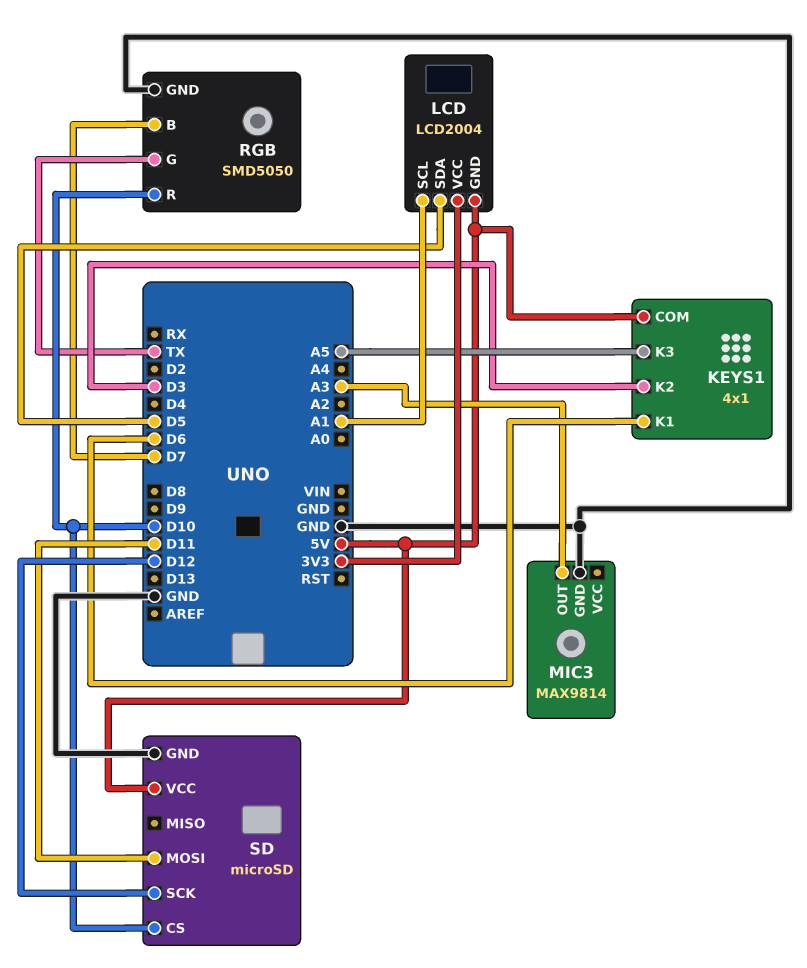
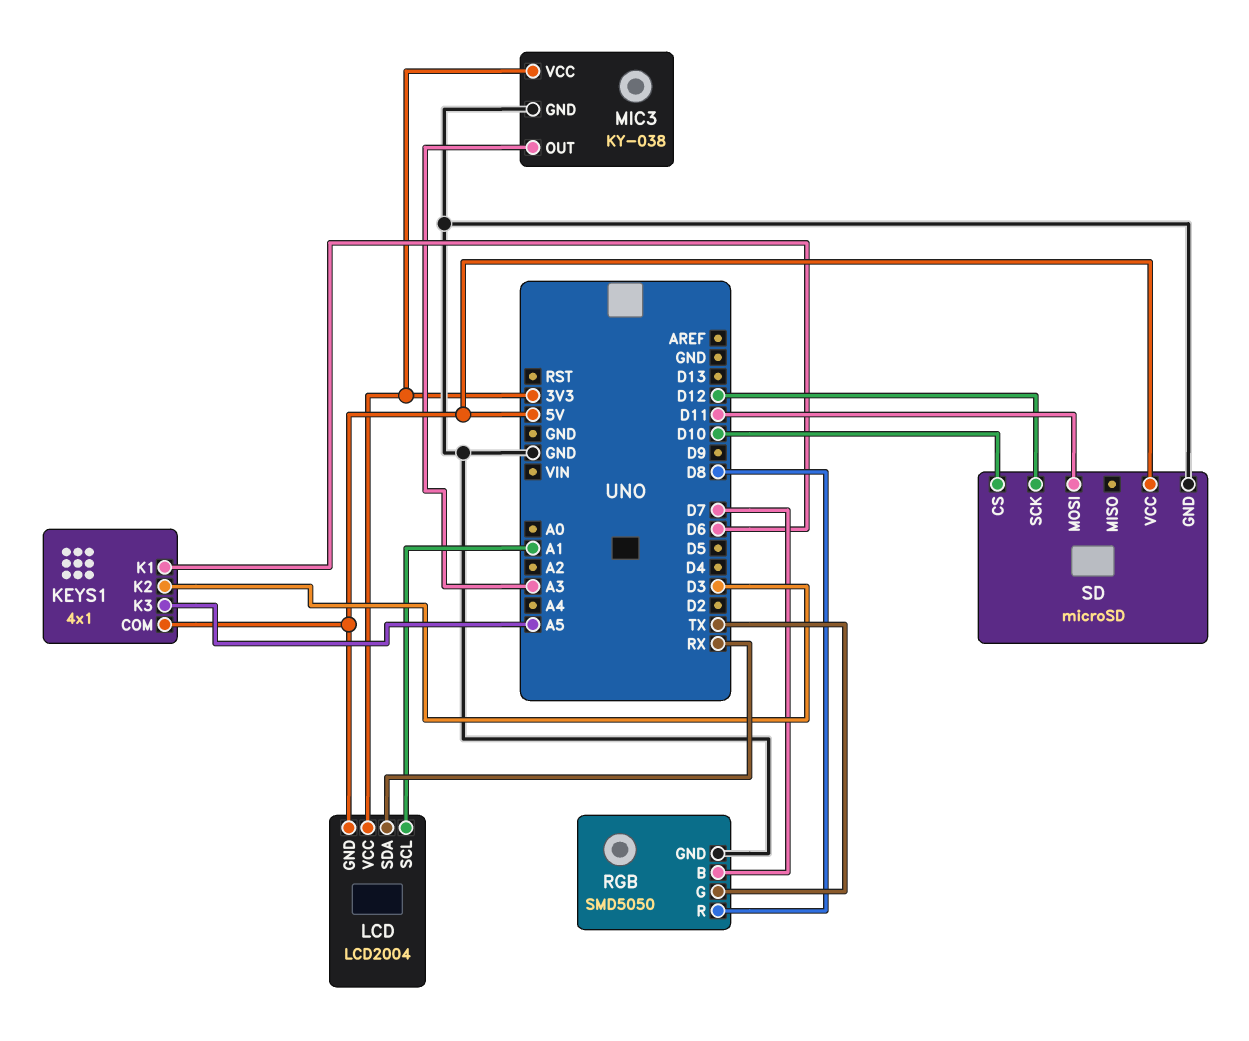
LCD pin SDA: D5 -> RX
MIC3: MAX9814 -> KY-038
MIC3 pin VCC: none -> 3V3
RGB pin R: D10 -> D8

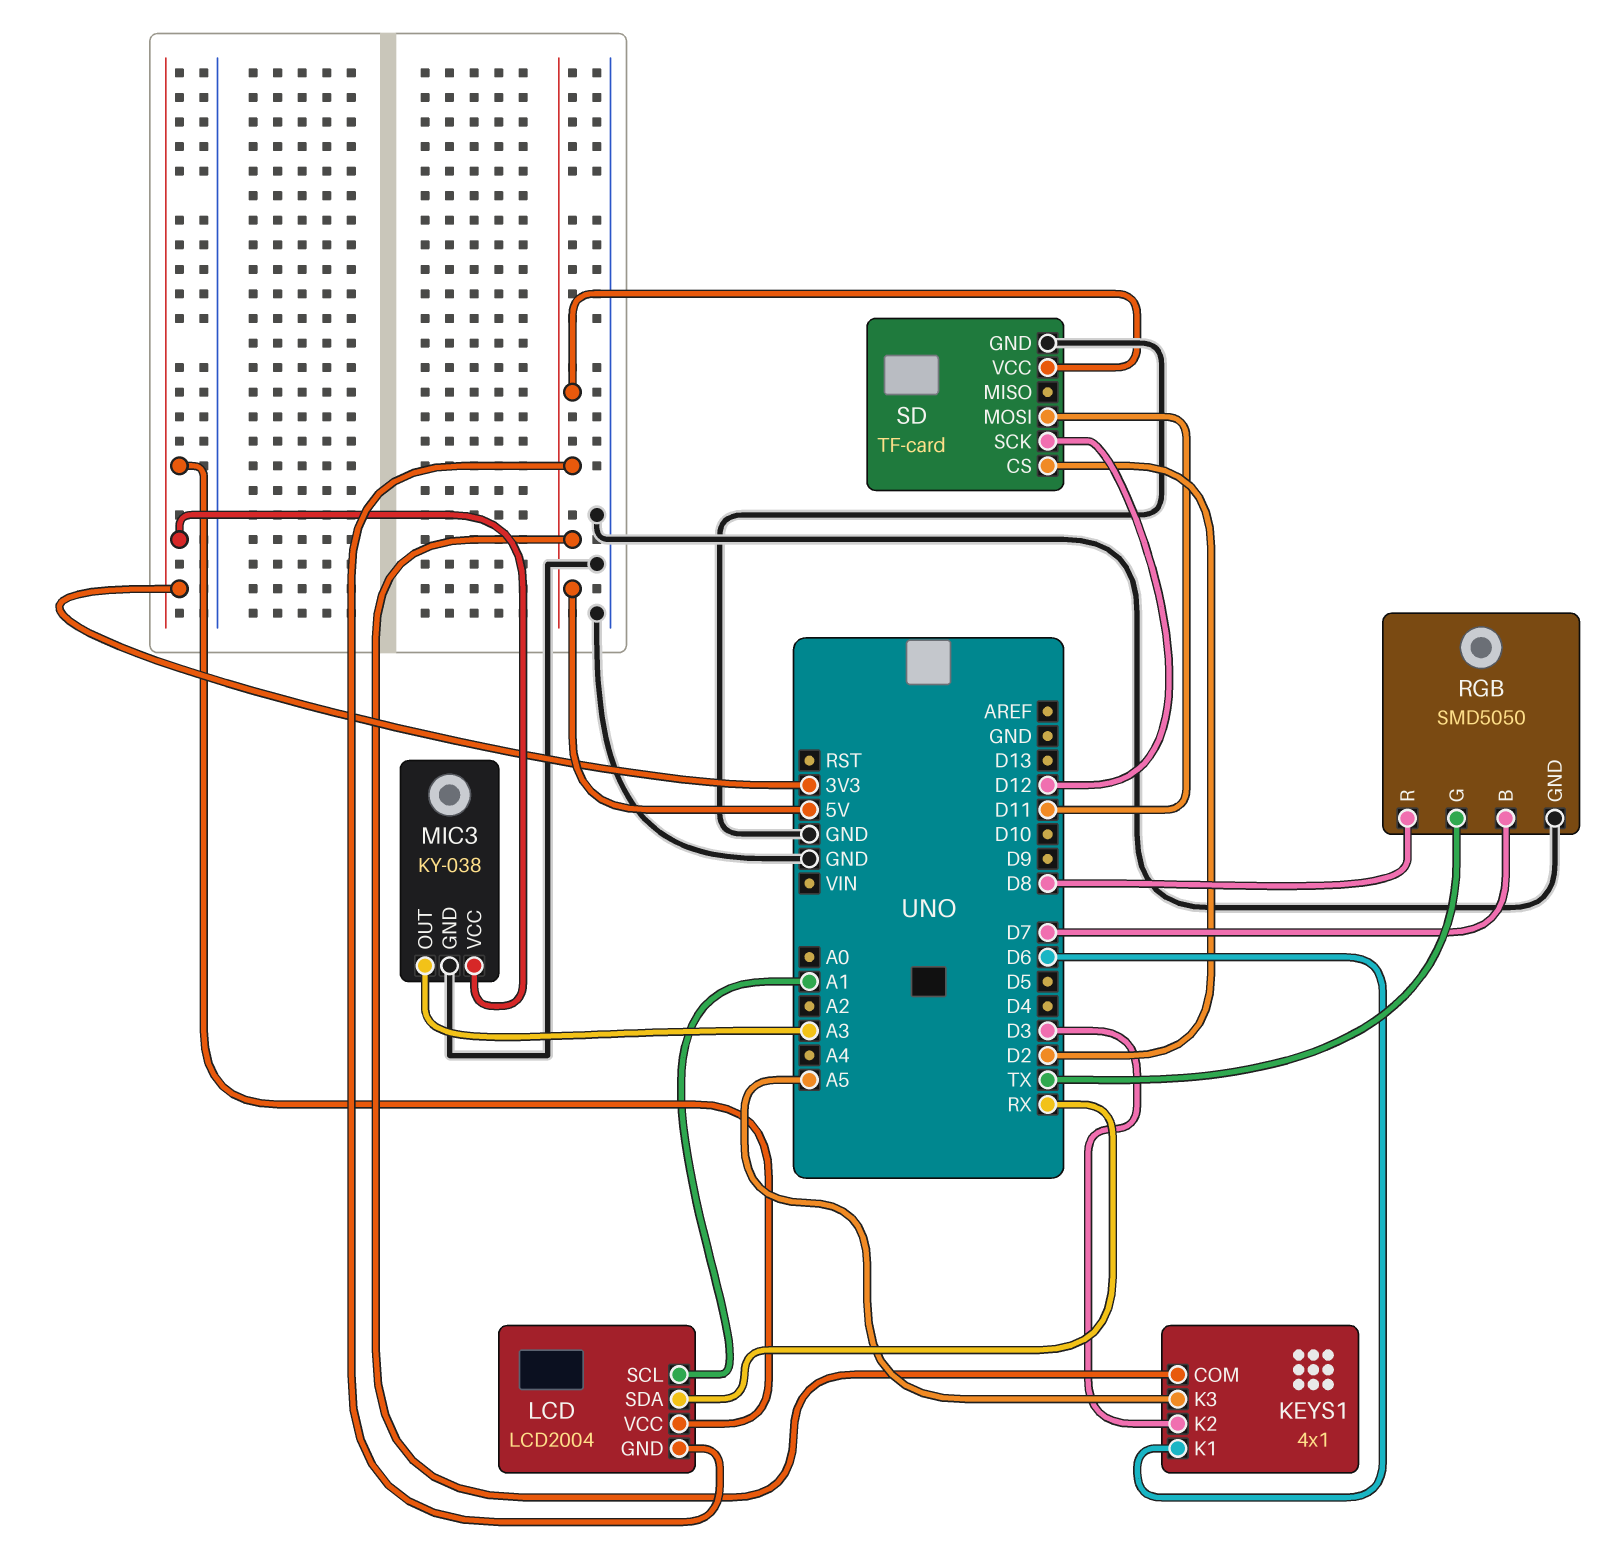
SD: microSD -> TF-card
SD pin CS: D10 -> D2

